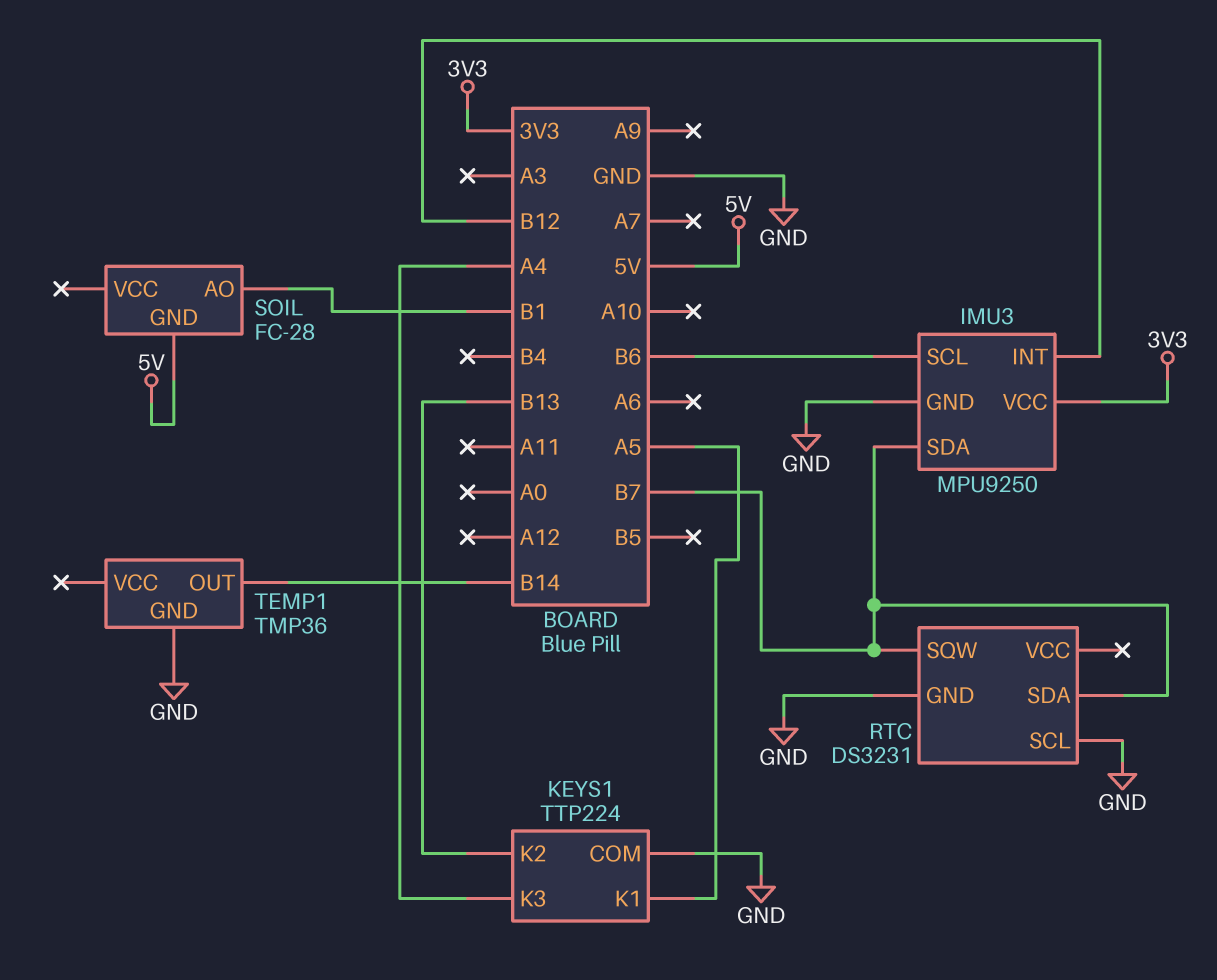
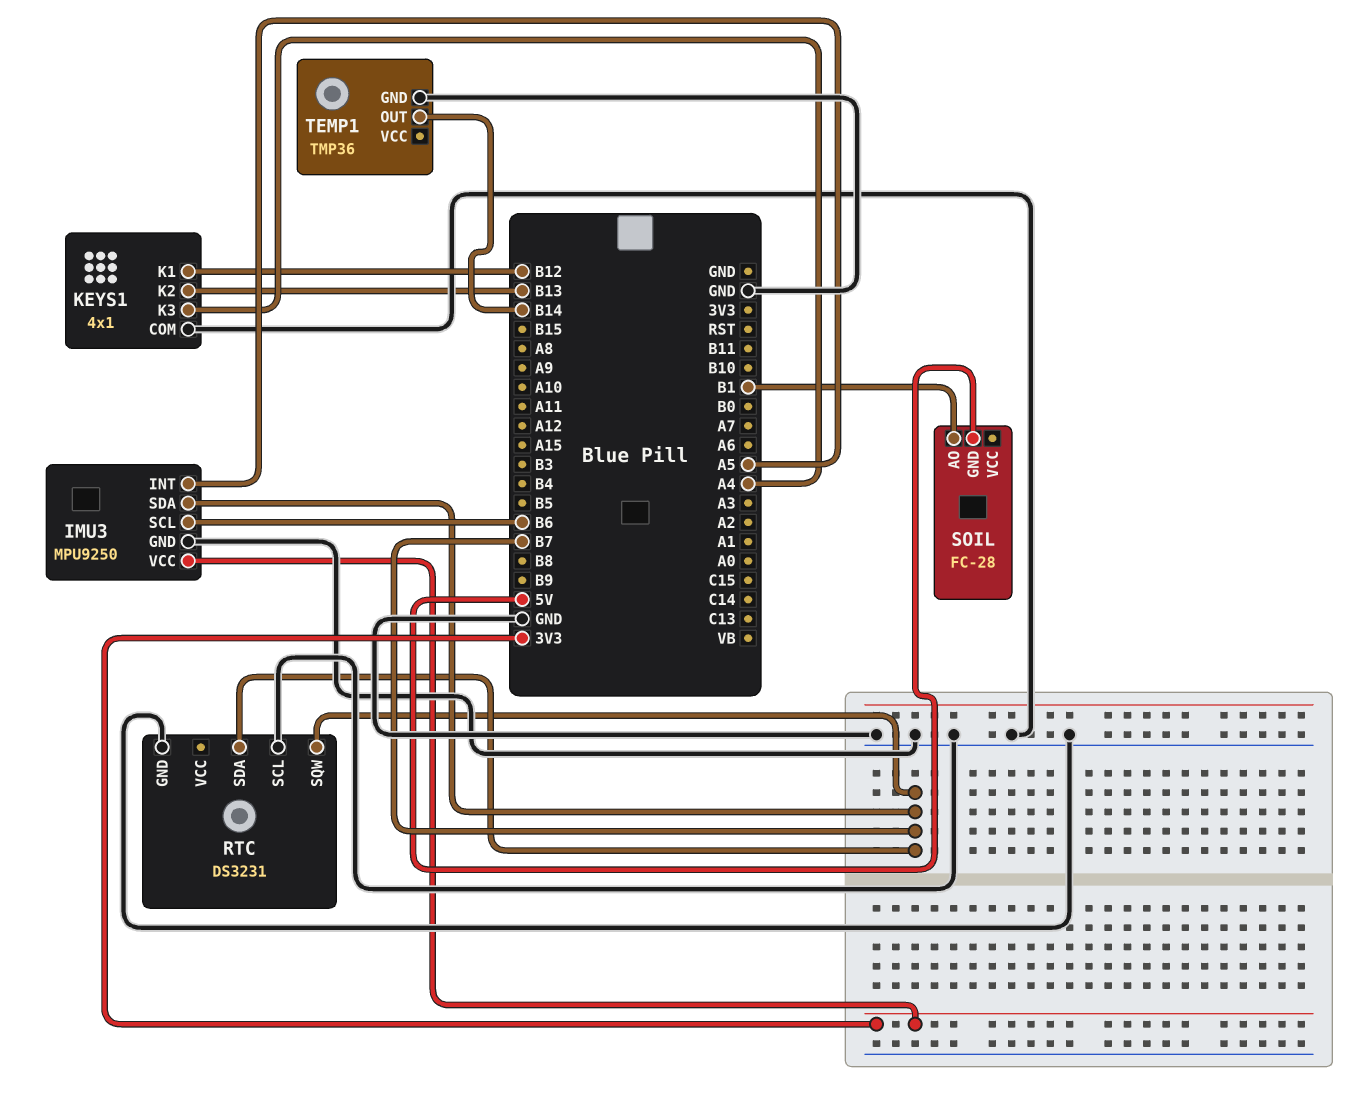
IMU3 pin INT: B12 -> A5
KEYS1: TTP224 -> 4x1
KEYS1 pin K1: A5 -> B12

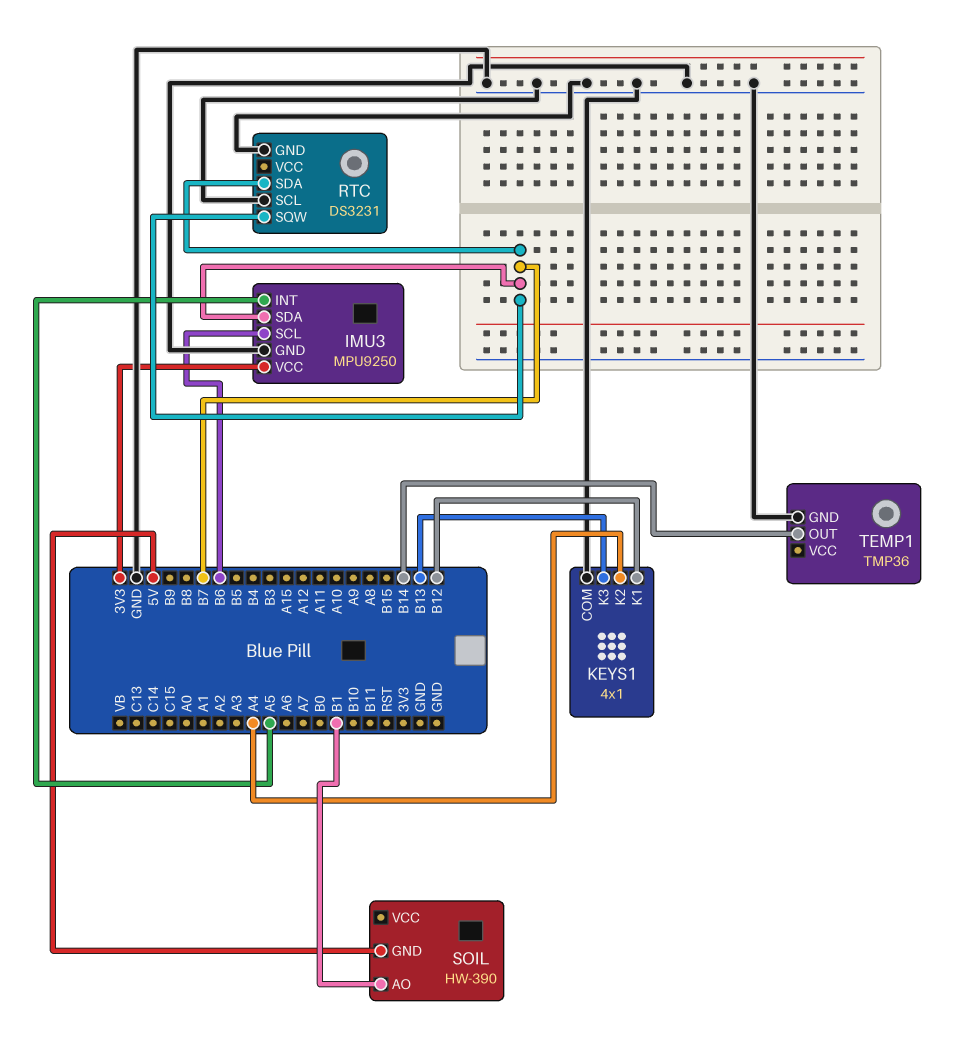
KEYS1 pin K2: B13 -> A4
KEYS1 pin K3: A4 -> B13
SOIL: FC-28 -> HW-390

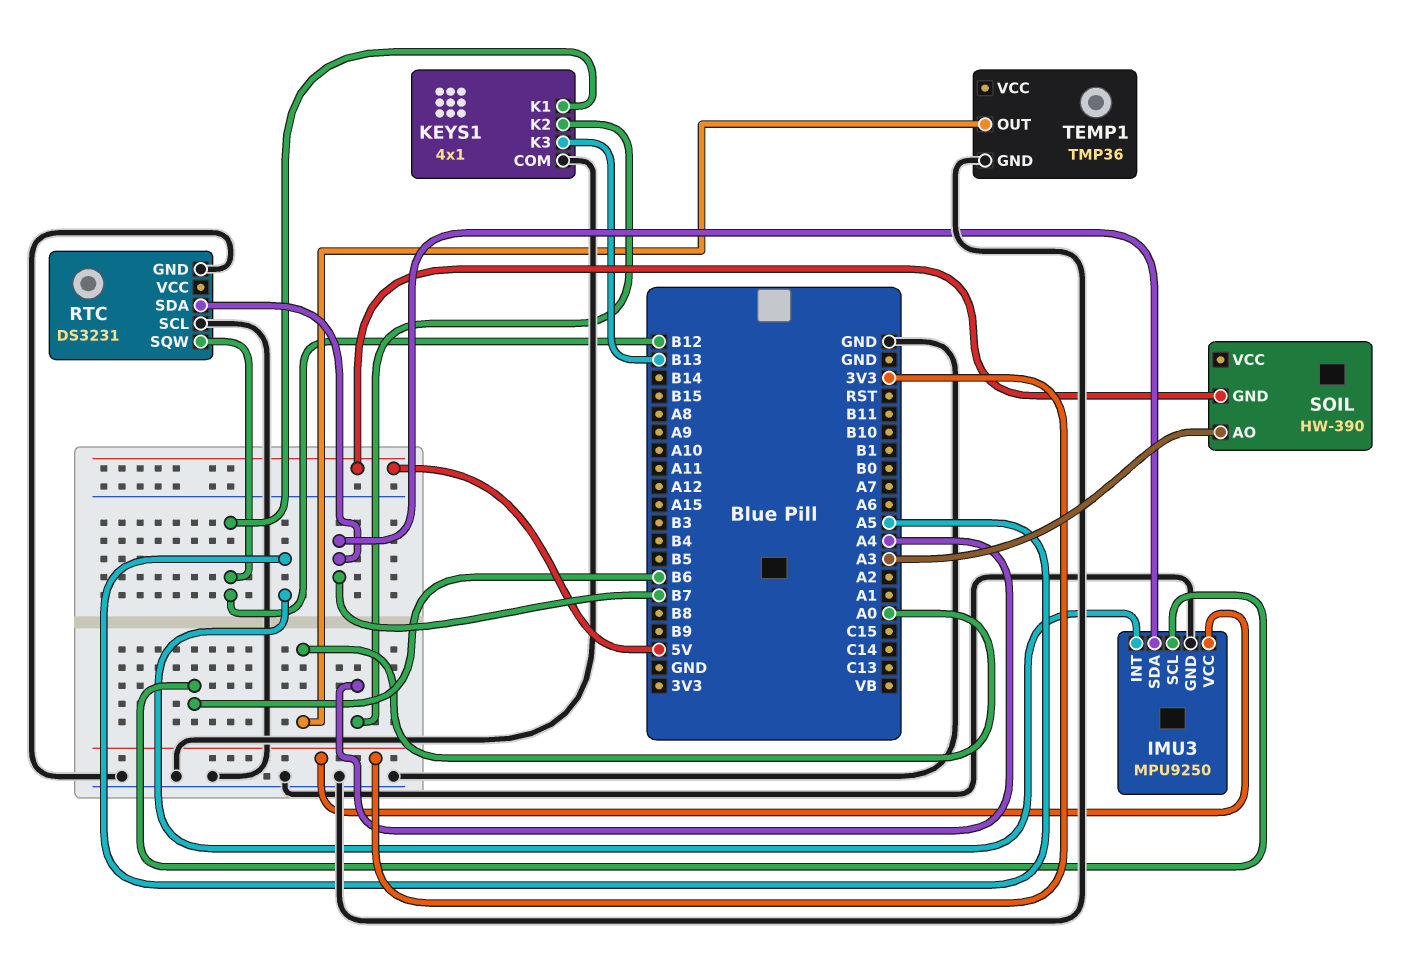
RTC pin SQW: B7 -> B12
SOIL pin AO: B1 -> A3
TEMP1 pin OUT: B14 -> A0

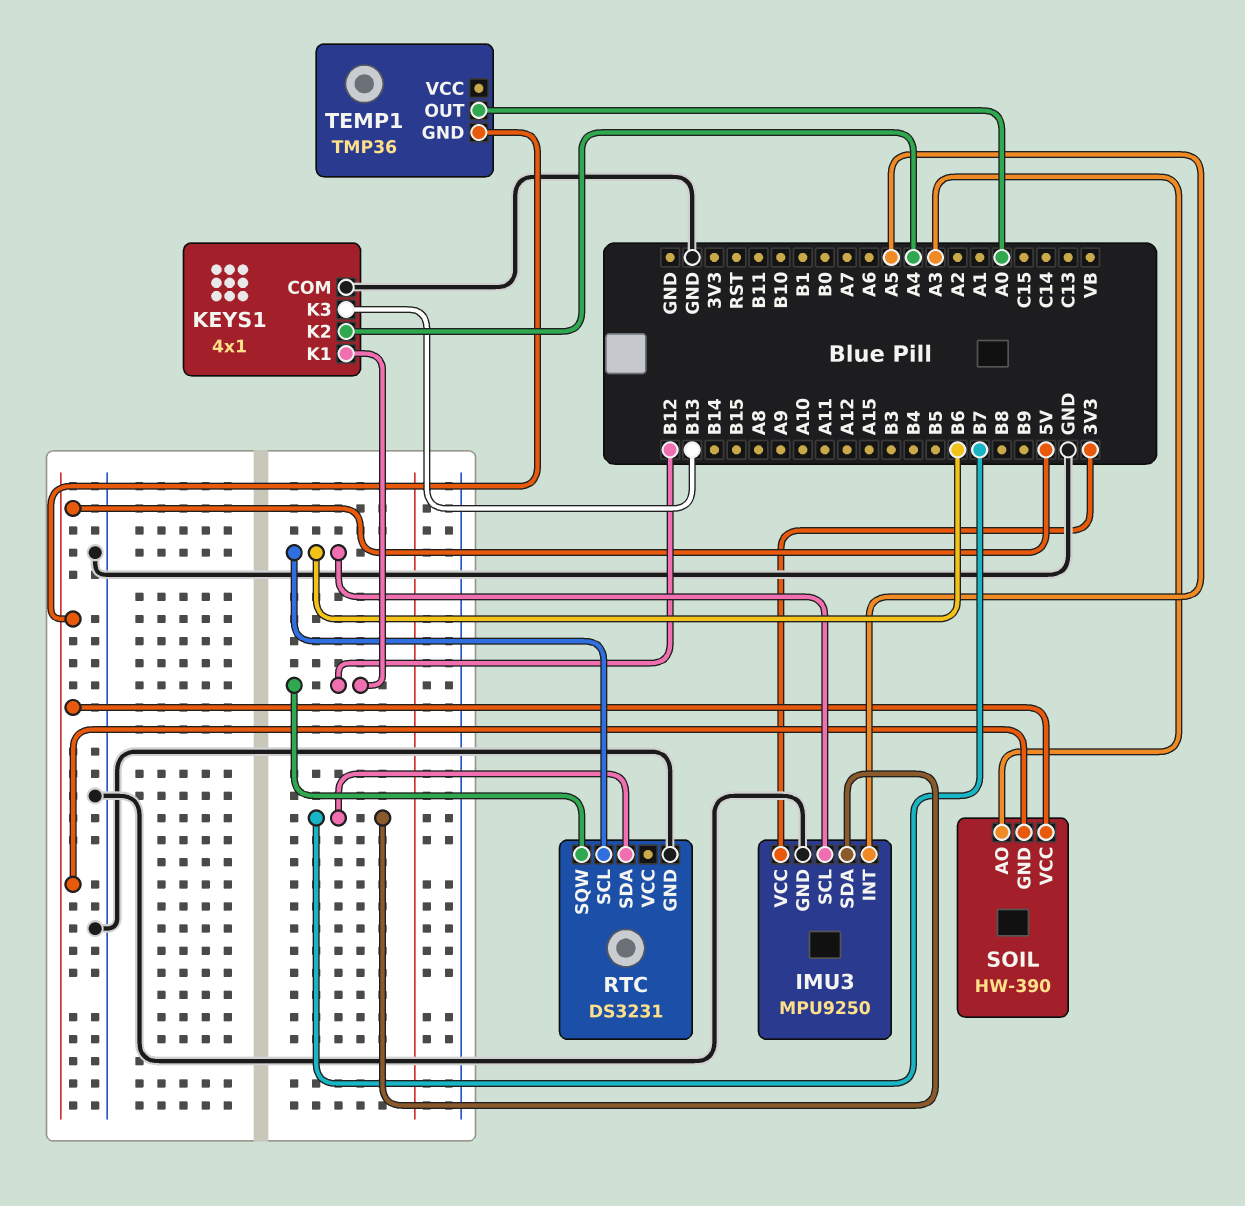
RTC pin SCL: GND -> B6
SOIL pin VCC: none -> 5V
TEMP1 pin GND: GND -> 5V

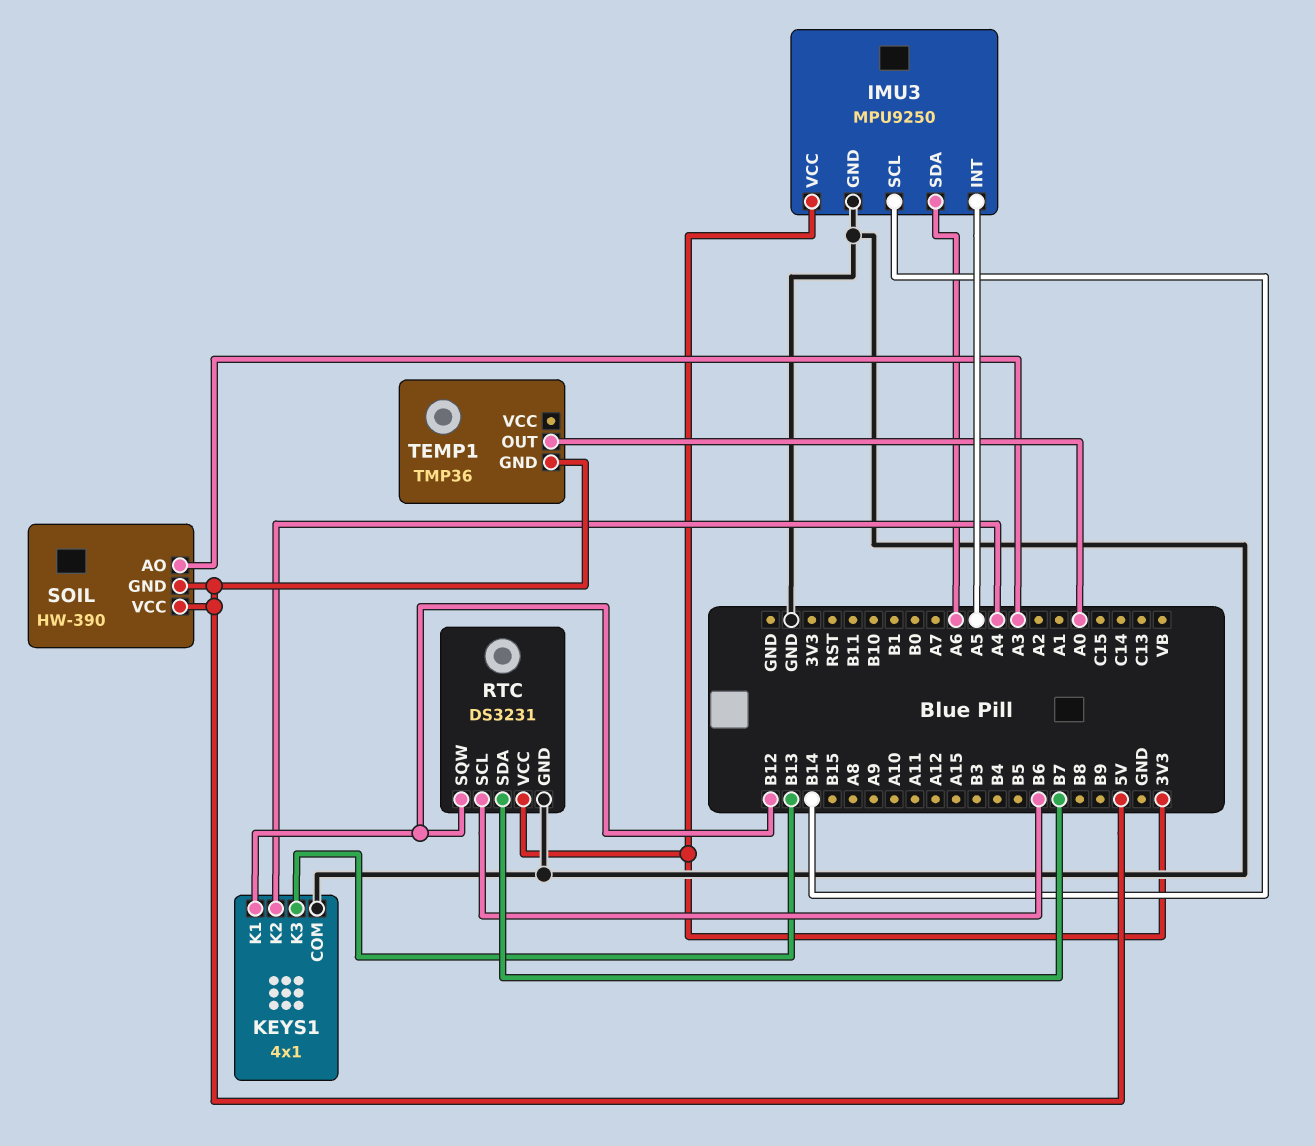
IMU3 pin SCL: B6 -> B14
IMU3 pin SDA: B7 -> A6
RTC pin VCC: none -> 3V3

